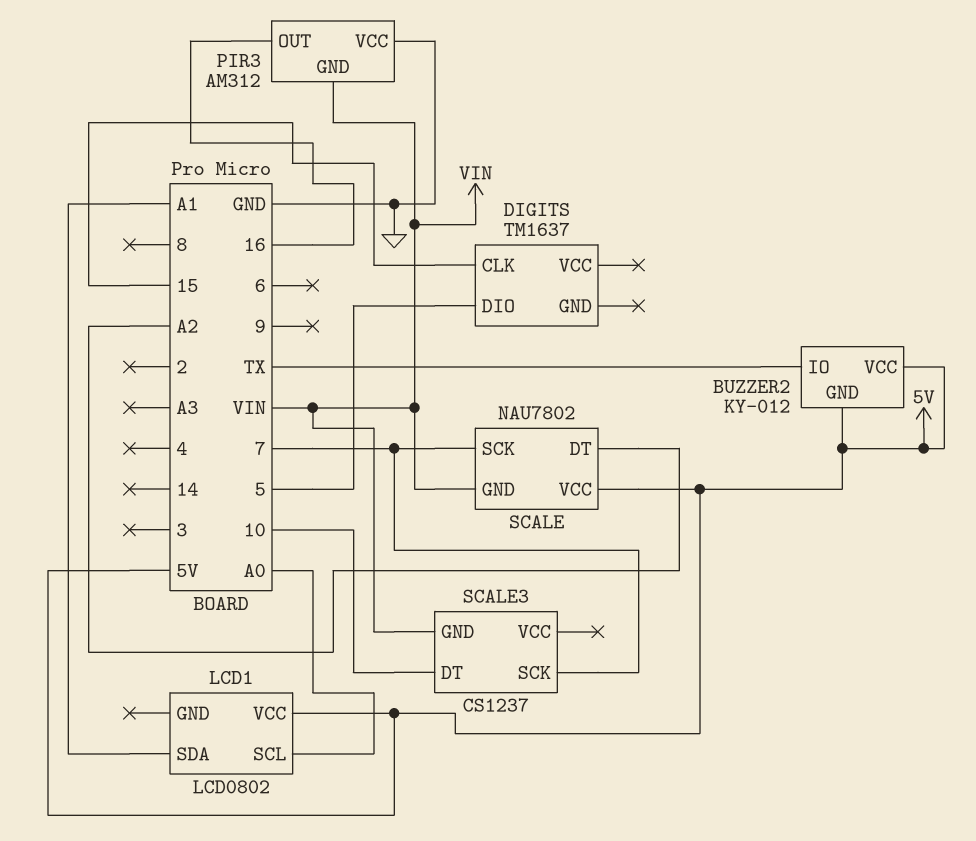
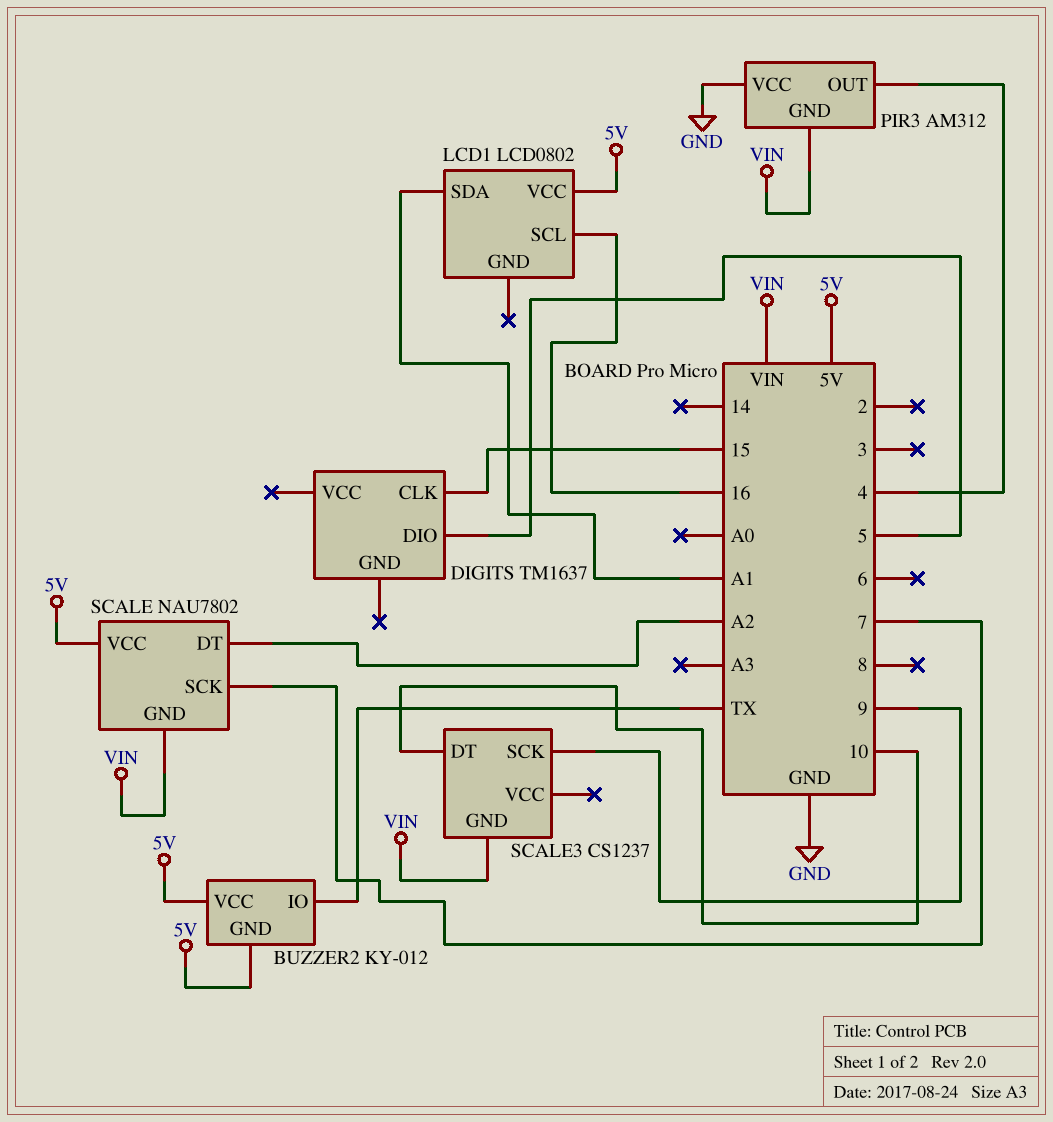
LCD1 pin SCL: A0 -> 16
PIR3 pin OUT: 16 -> 4
SCALE3 pin SCK: 7 -> 9

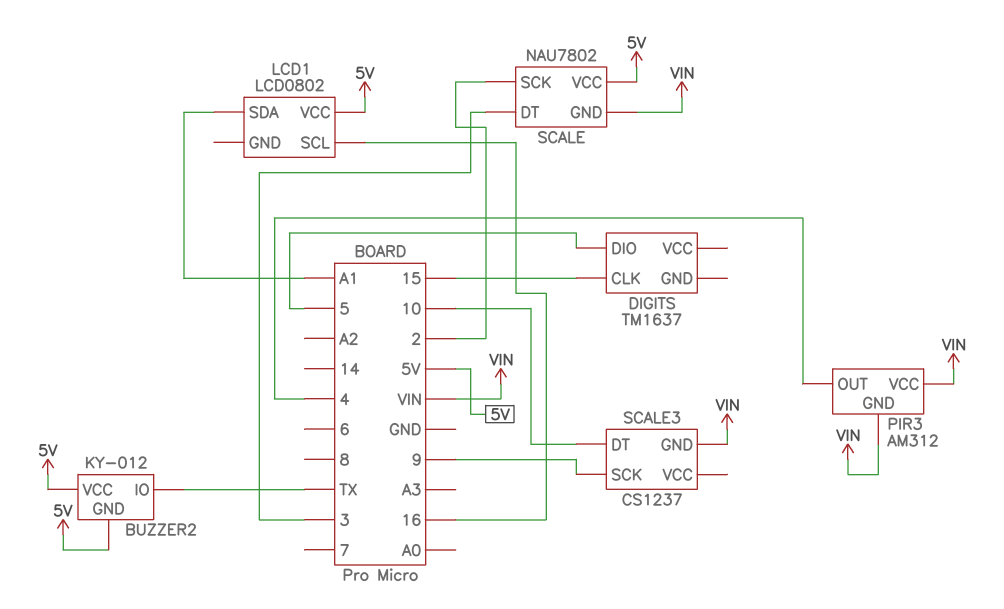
PIR3 pin VCC: GND -> VIN
SCALE pin DT: A2 -> 3
SCALE pin SCK: 7 -> 2

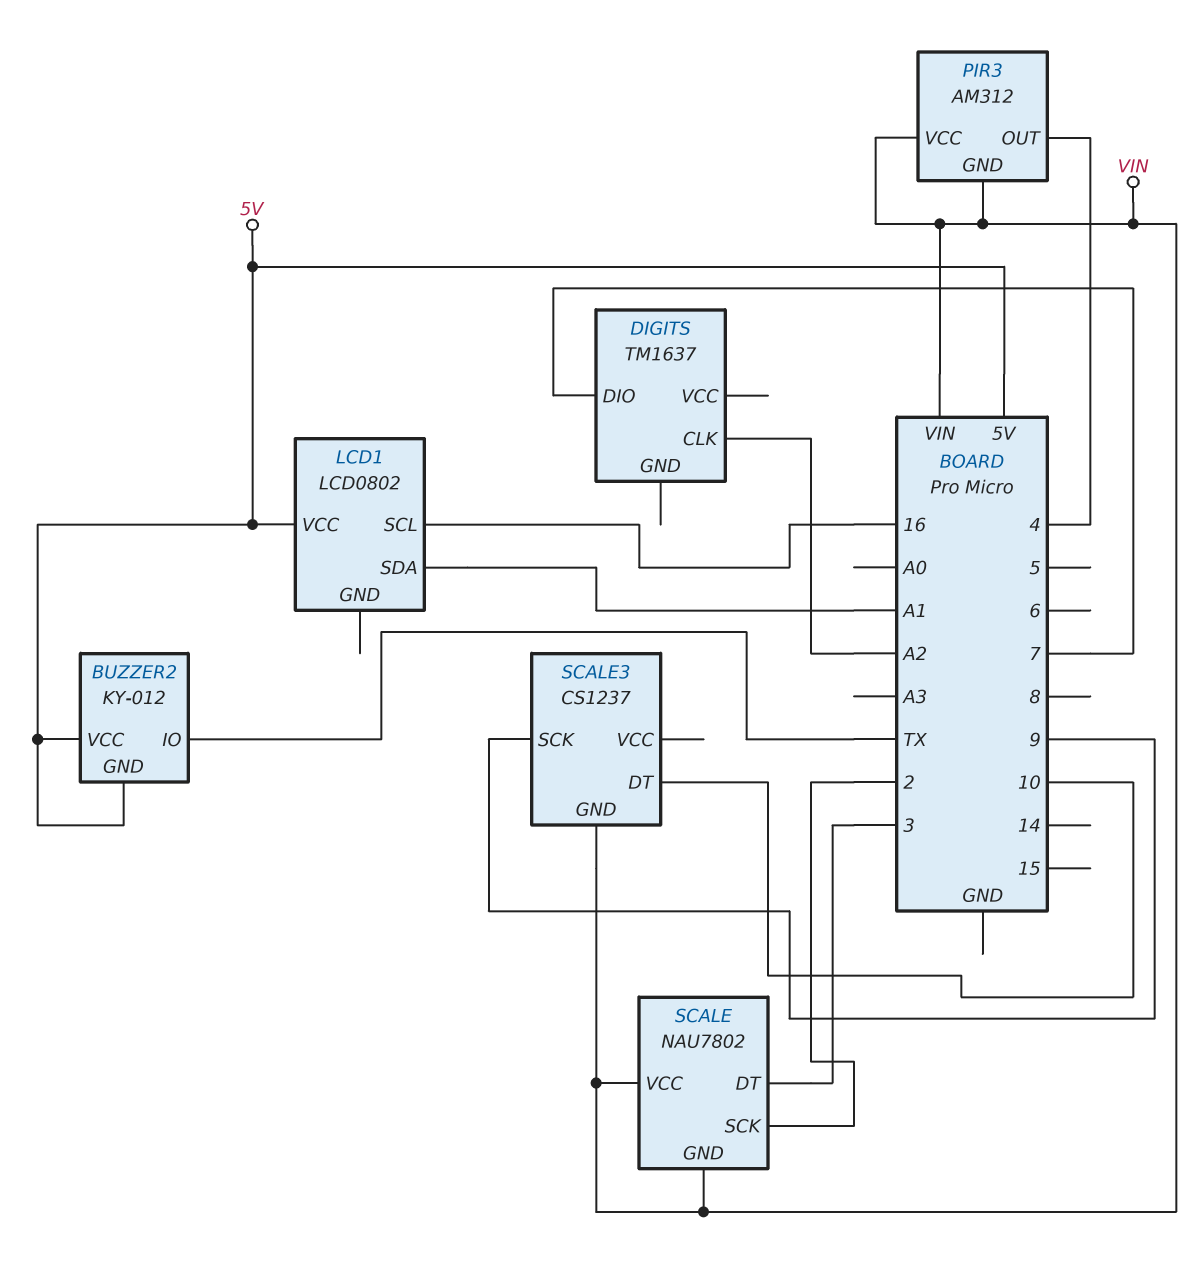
DIGITS pin CLK: 15 -> A2
DIGITS pin DIO: 5 -> 7
SCALE pin VCC: 5V -> VIN

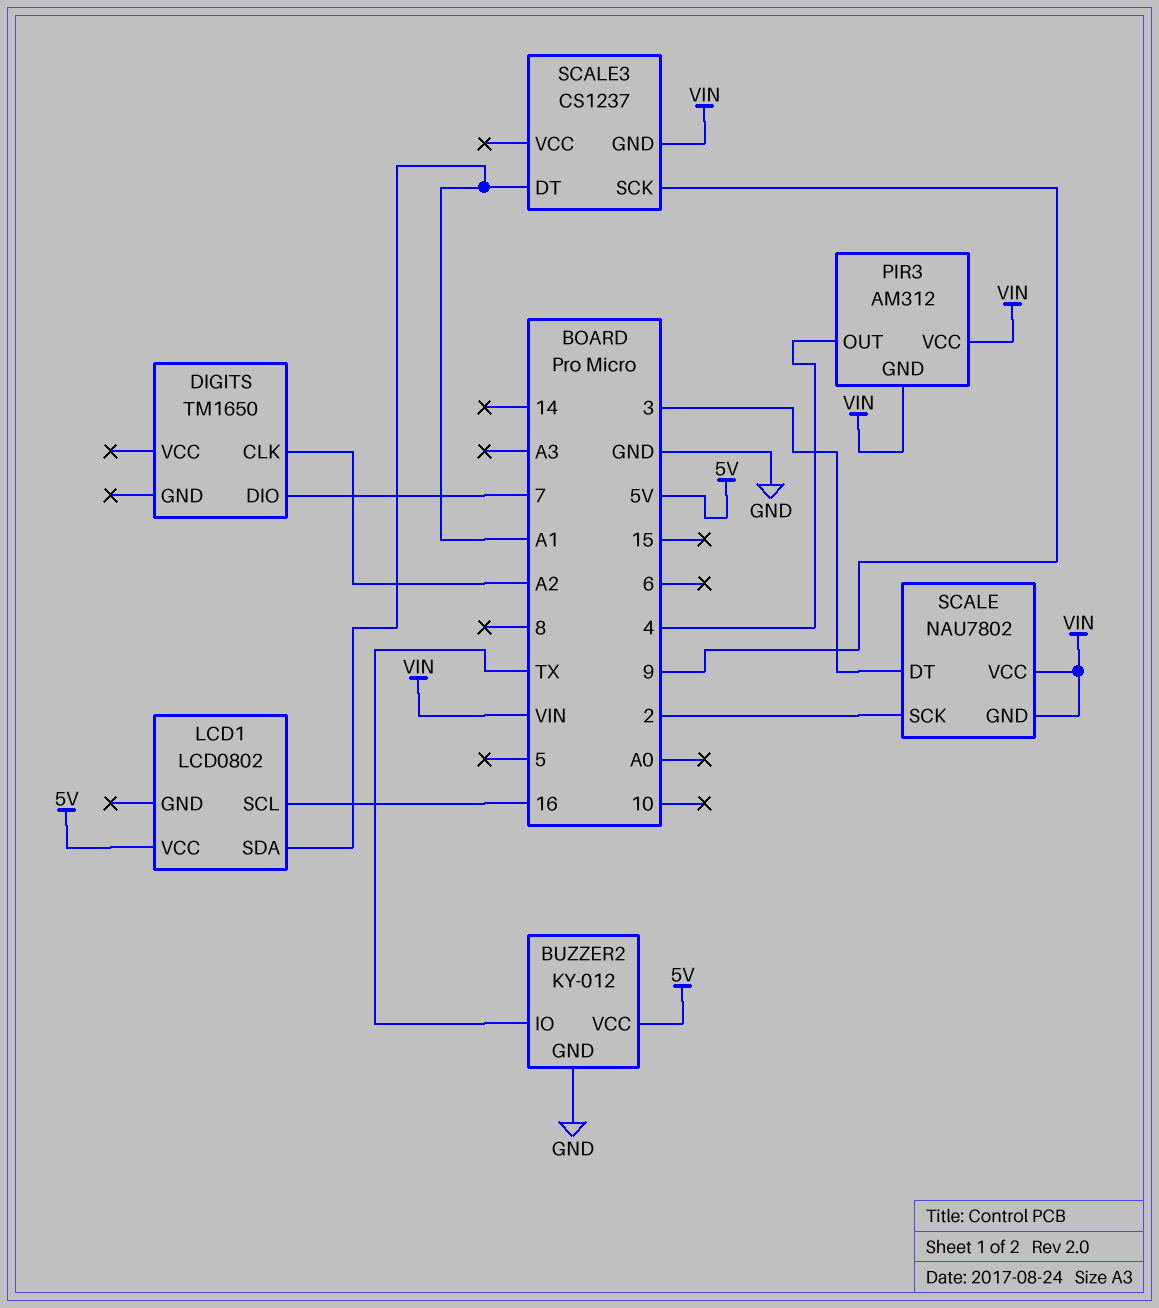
BUZZER2 pin GND: 5V -> GND
DIGITS: TM1637 -> TM1650
SCALE3 pin DT: 10 -> A1

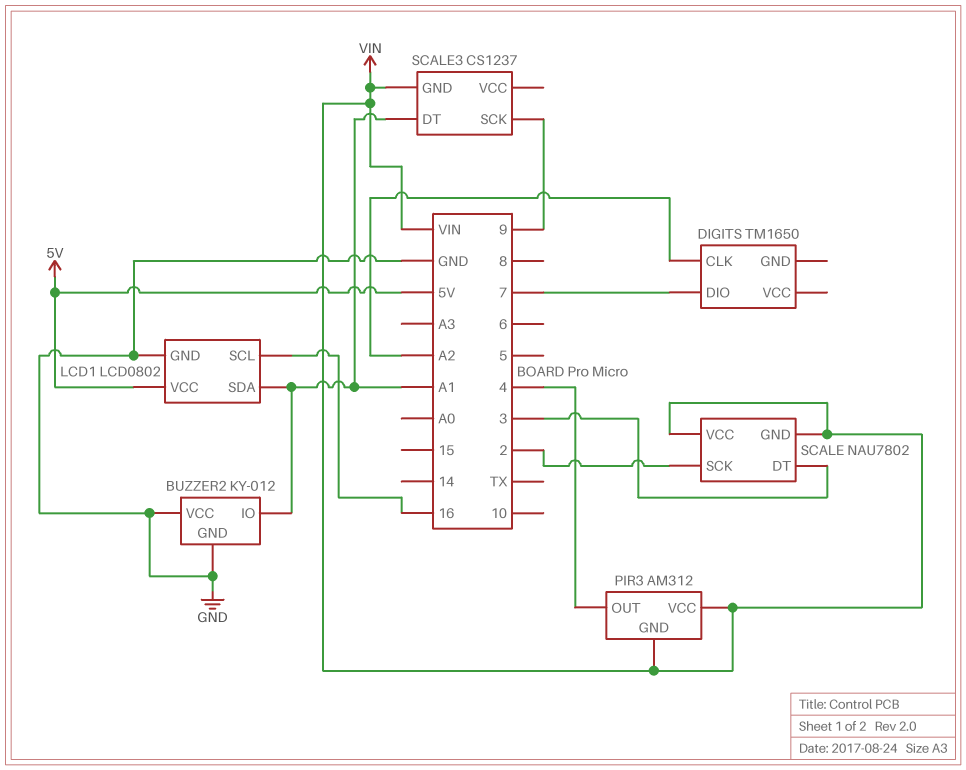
BUZZER2 pin IO: TX -> A1
BUZZER2 pin VCC: 5V -> GND
LCD1 pin GND: none -> GND

